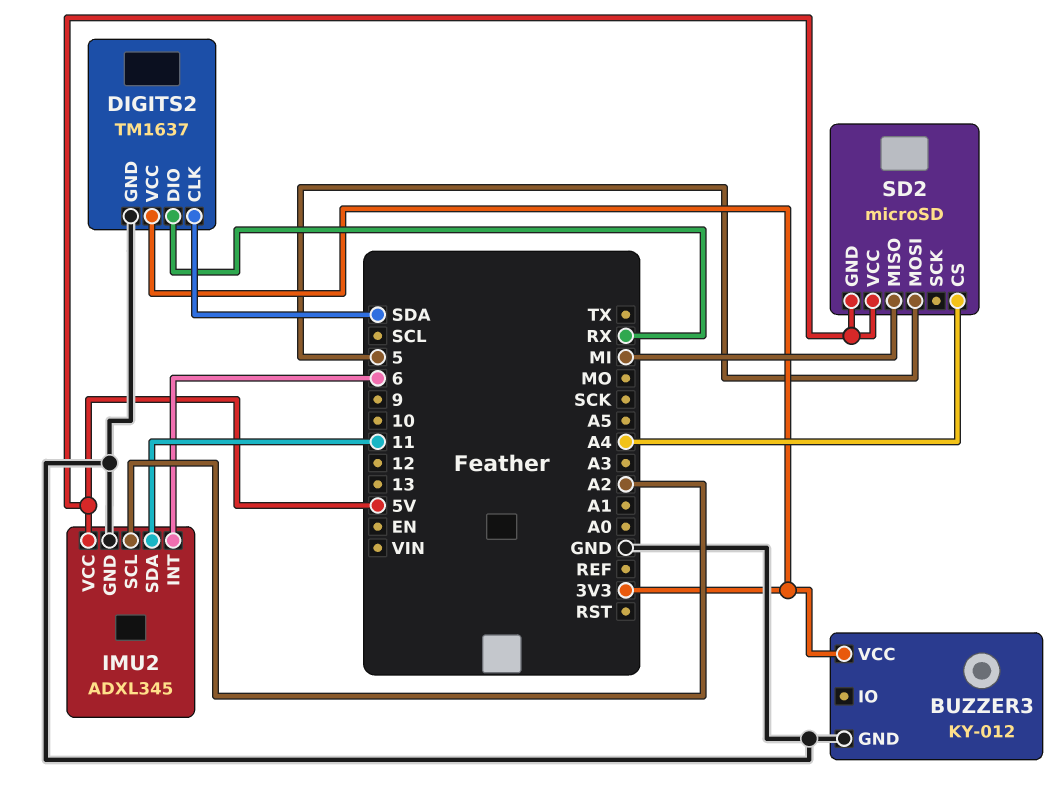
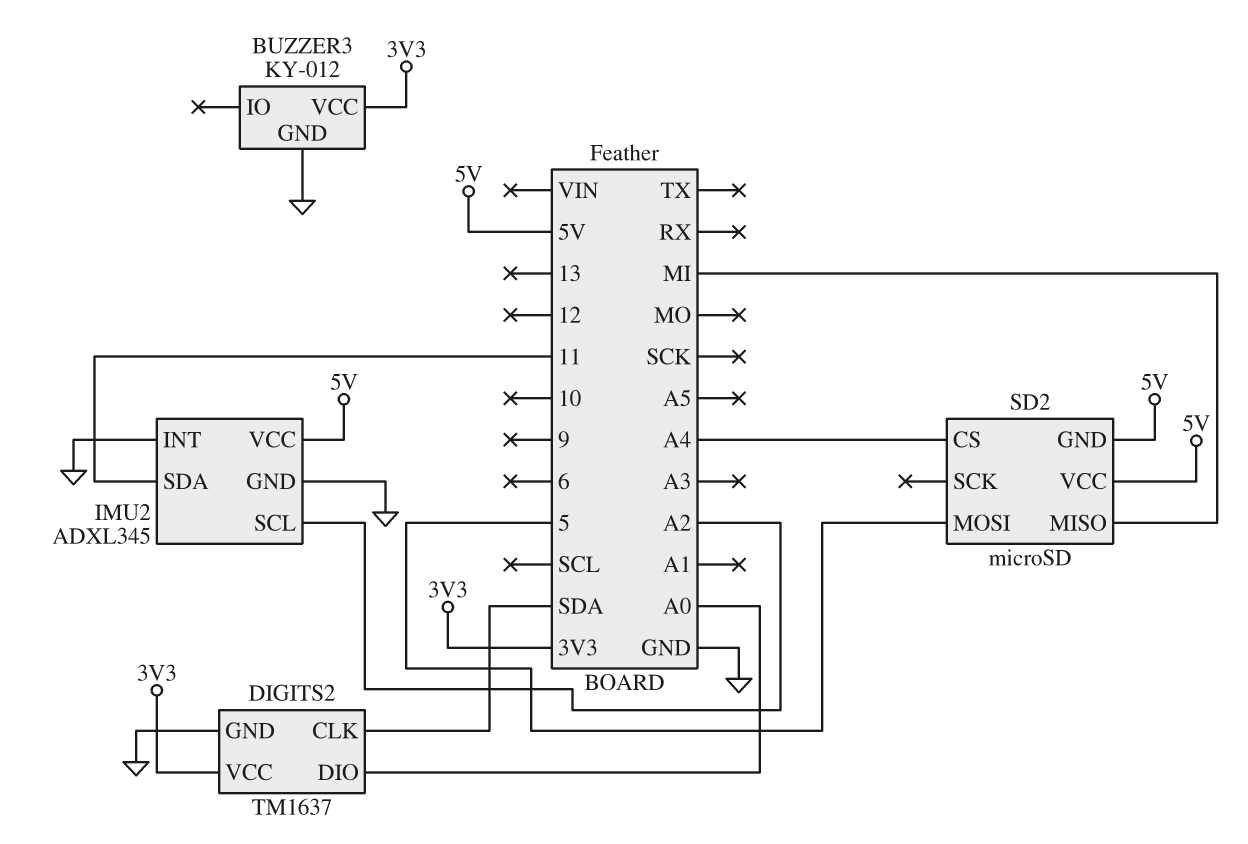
DIGITS2 pin DIO: RX -> A0
IMU2 pin INT: 6 -> GND

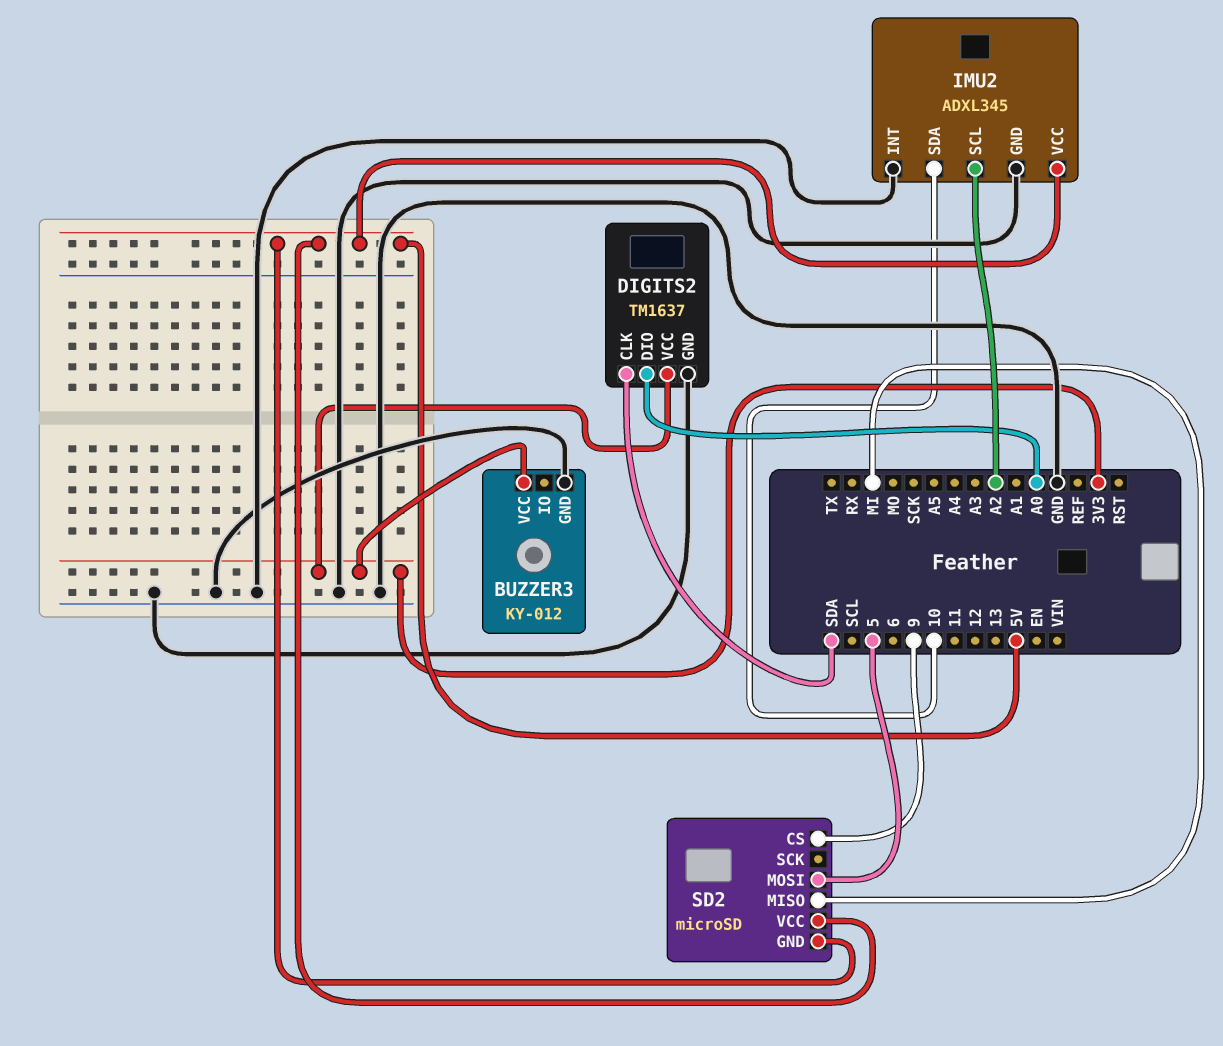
IMU2 pin SDA: 11 -> 10
SD2 pin CS: A4 -> 9

